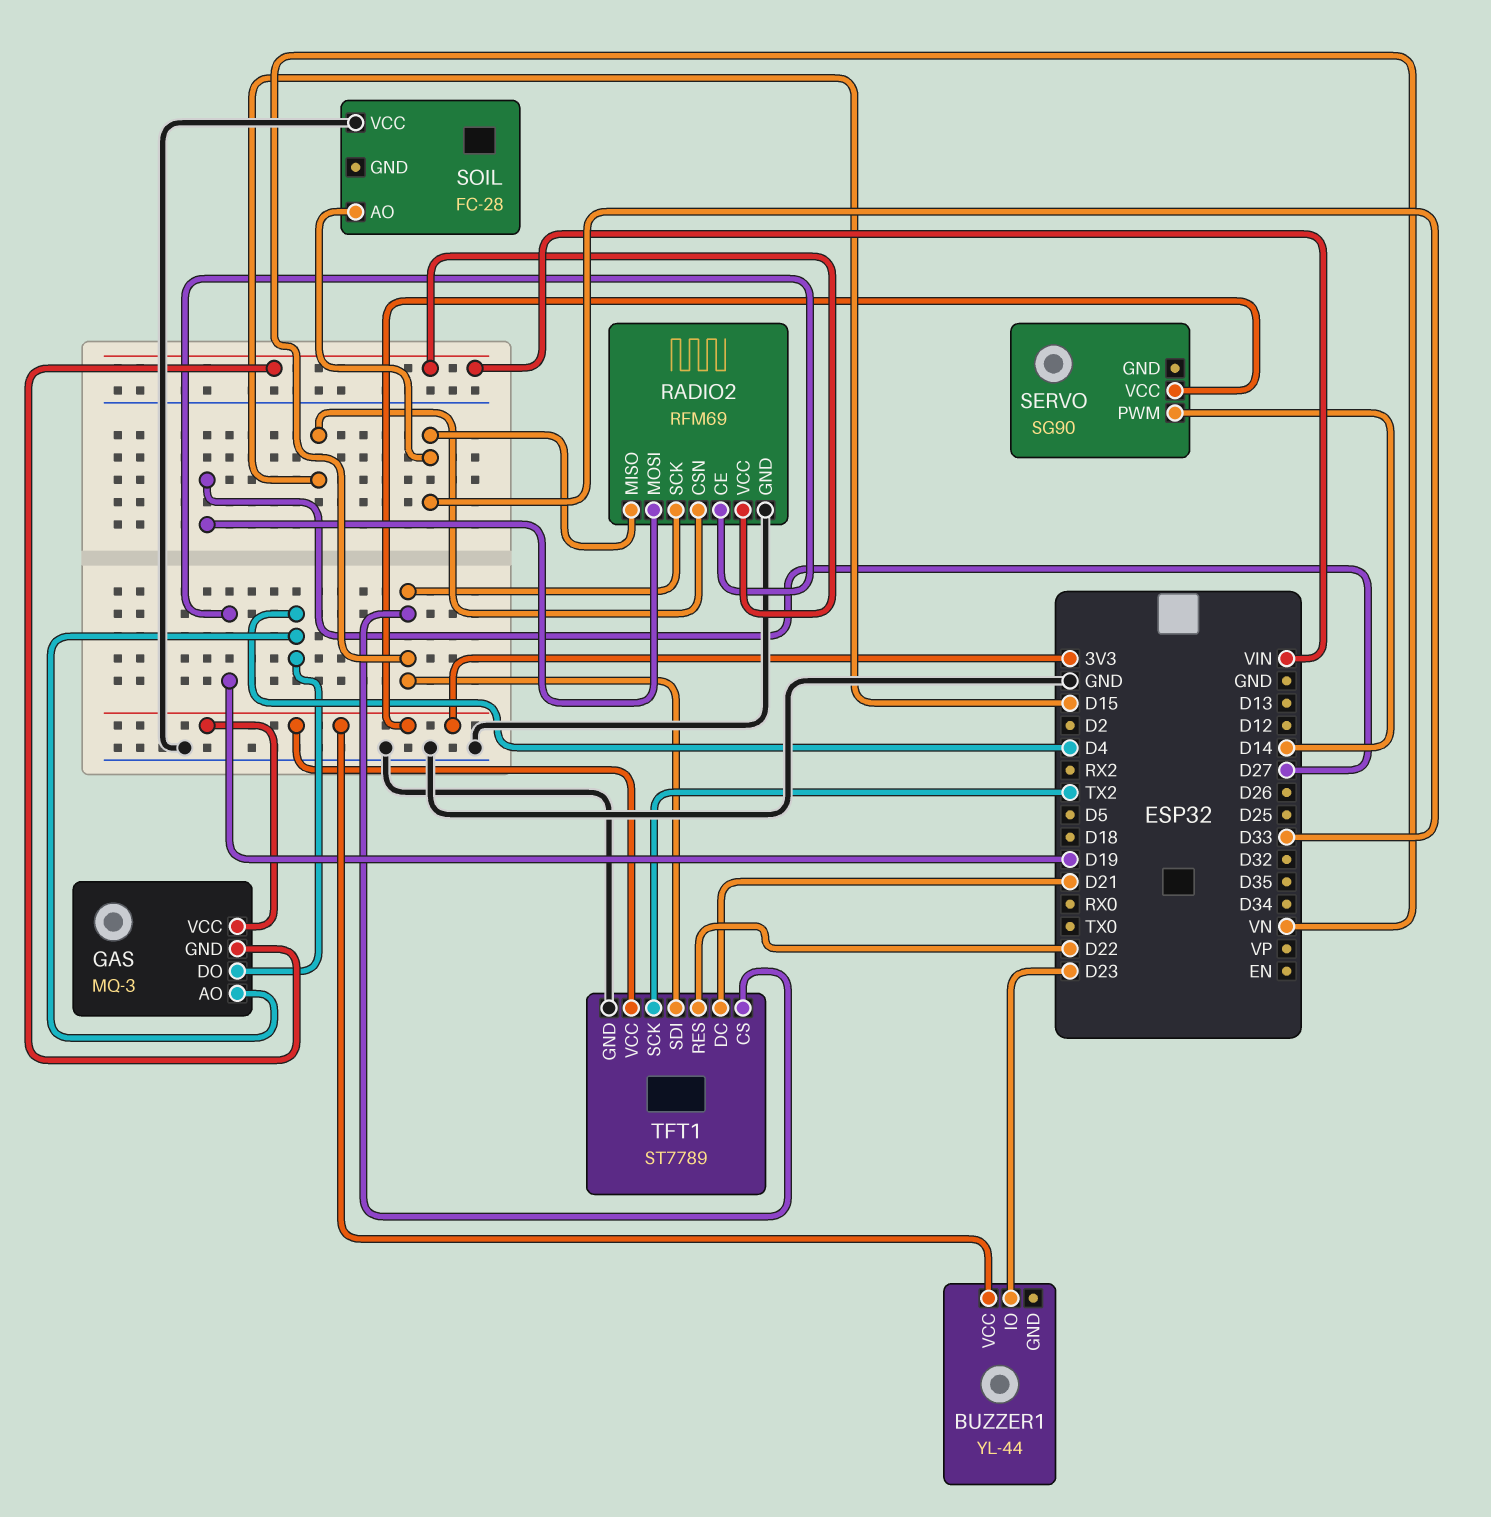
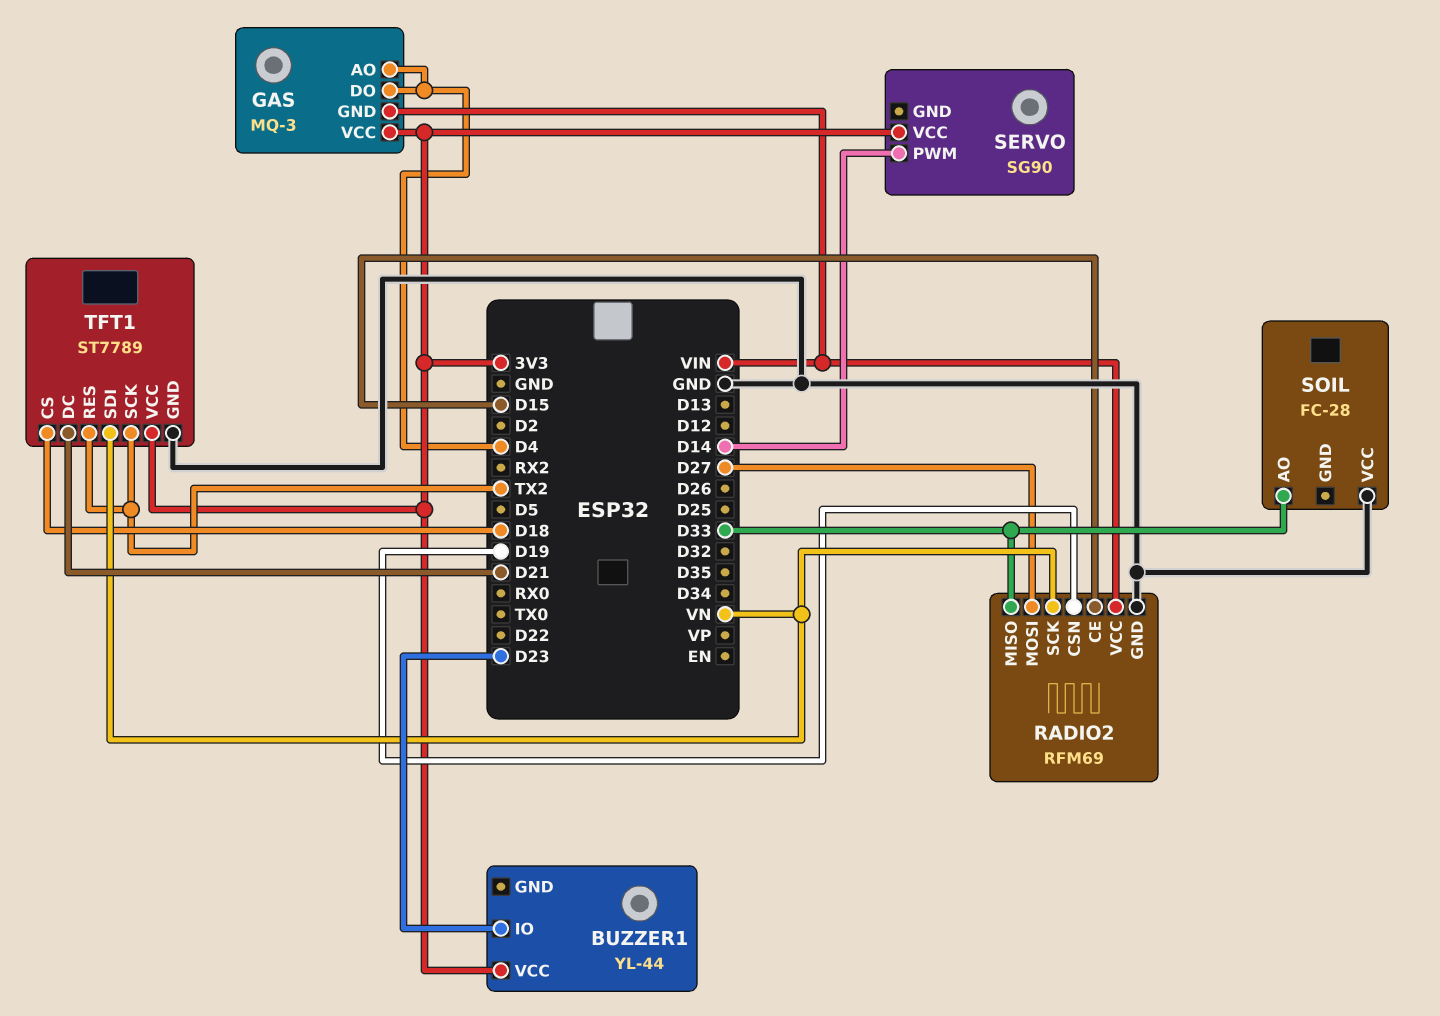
RADIO2 pin CE: D19 -> D15
RADIO2 pin CSN: D15 -> D19
TFT1 pin CS: VN -> D18
TFT1 pin RES: D22 -> TX2

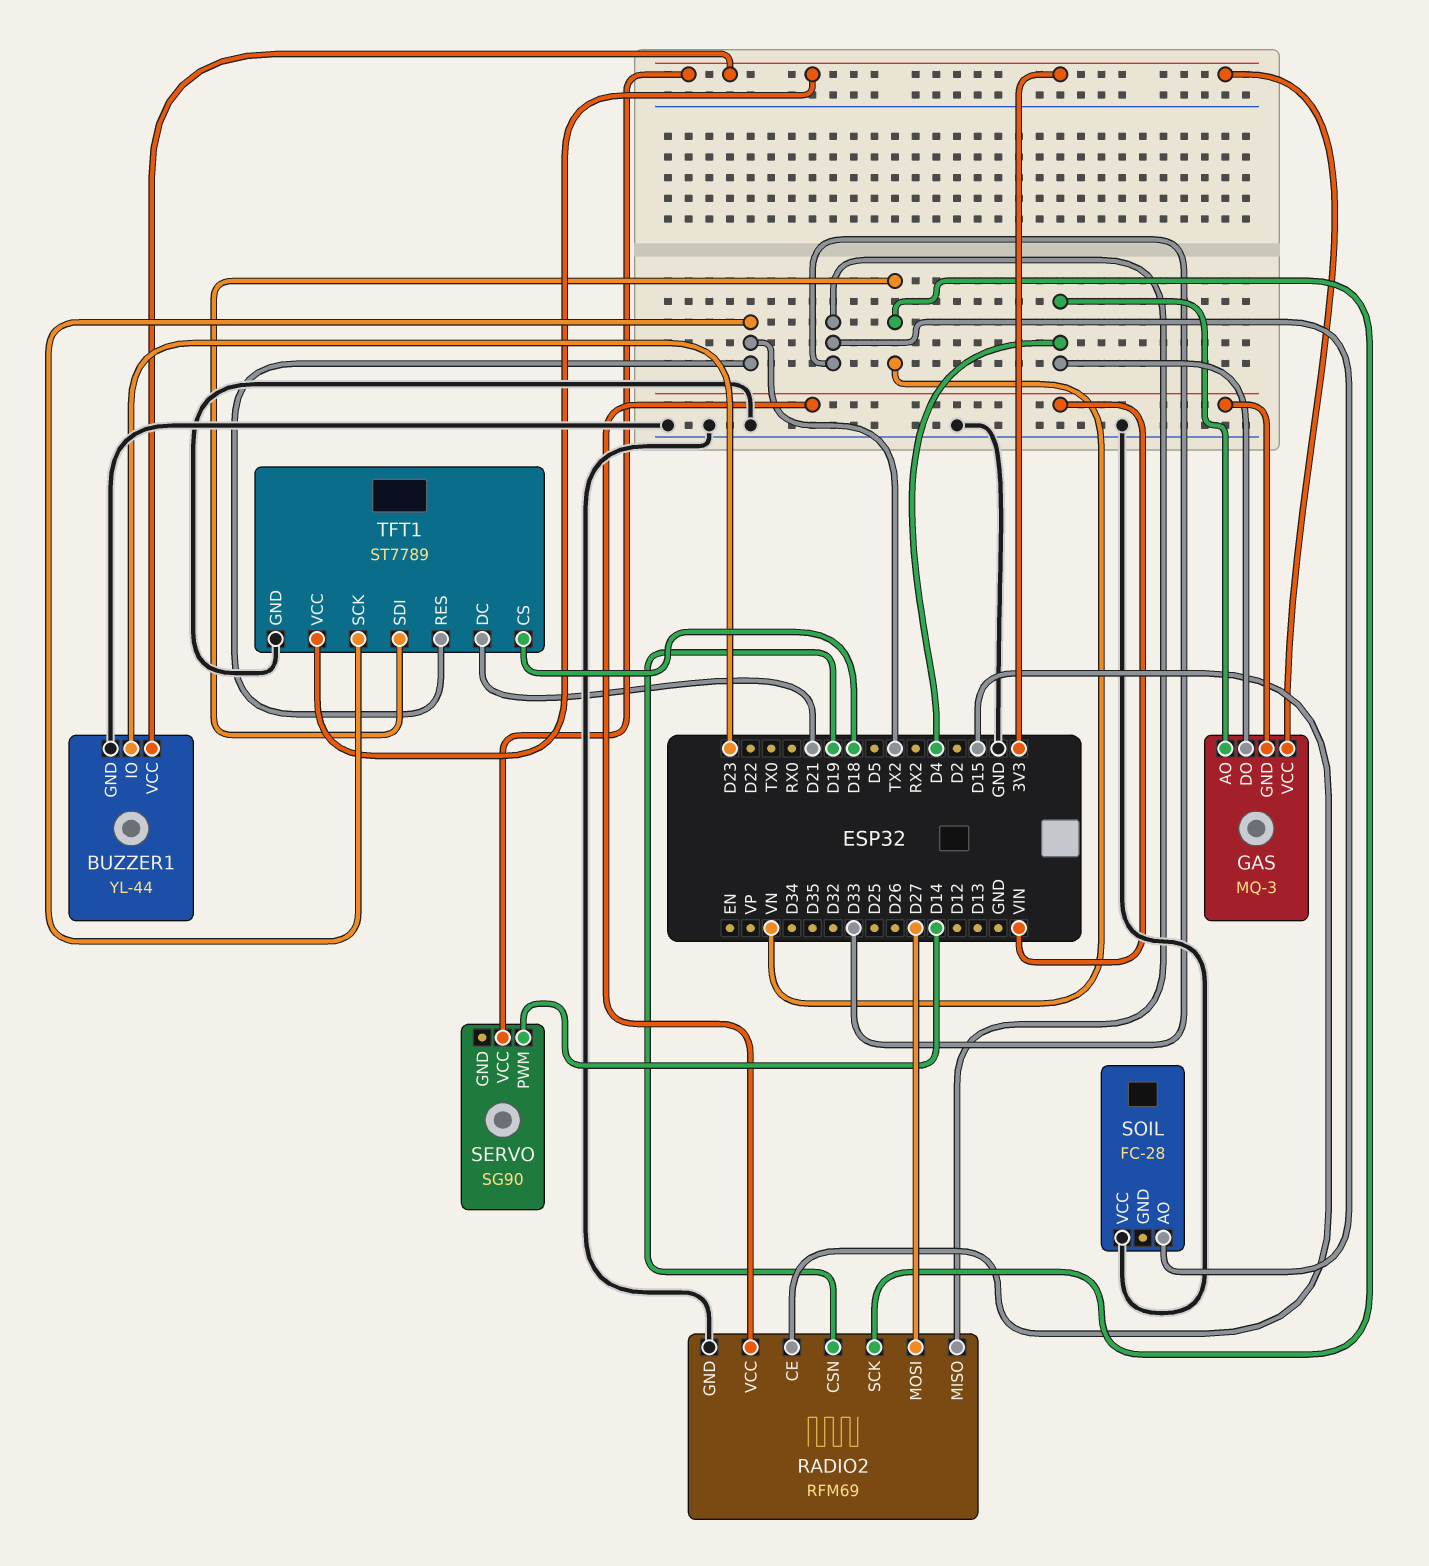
BUZZER1 pin GND: none -> GND

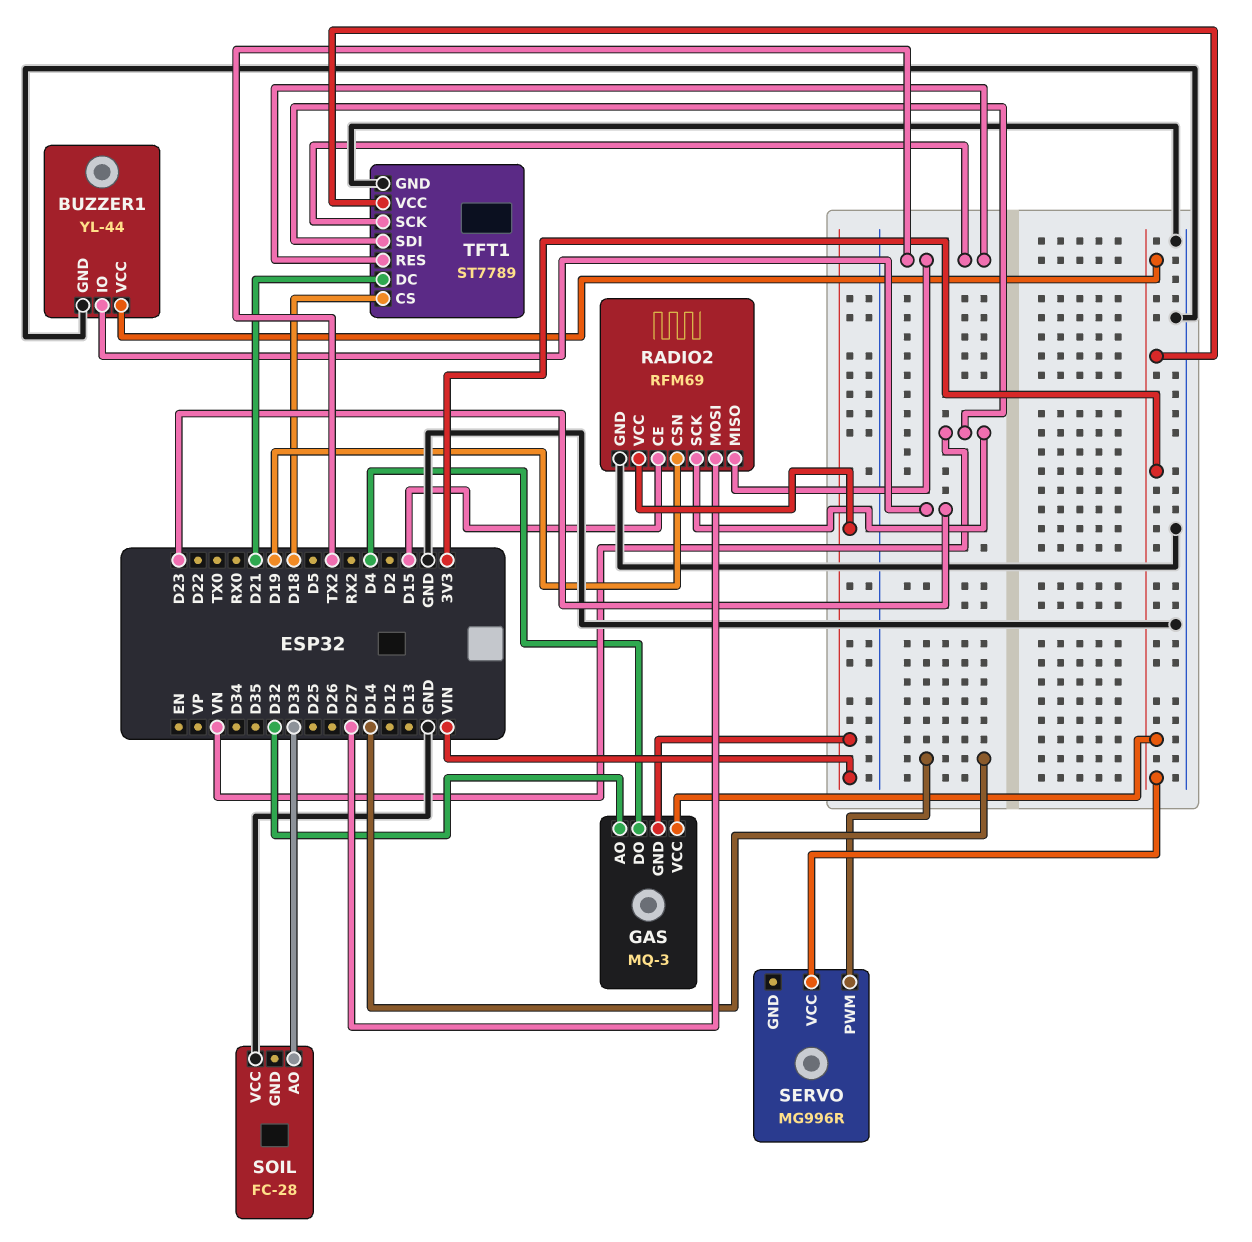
GAS pin AO: D4 -> D32
RADIO2 pin MISO: D33 -> TX2
SERVO: SG90 -> MG996R

